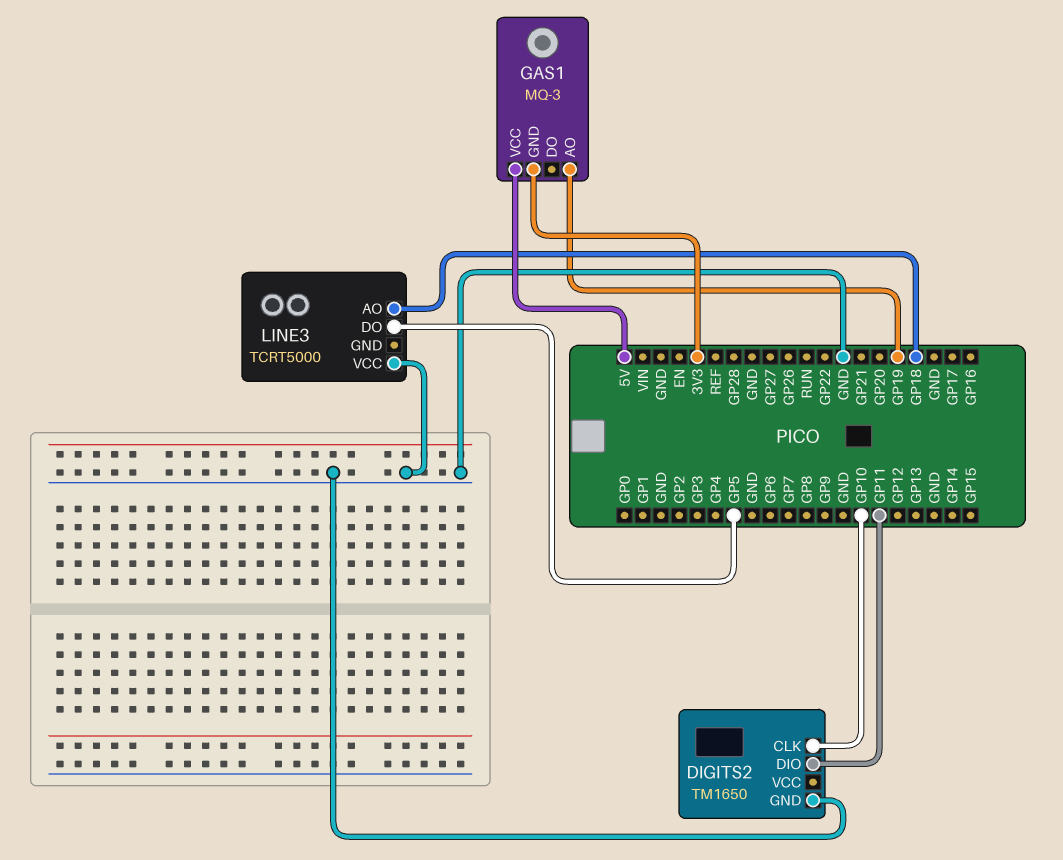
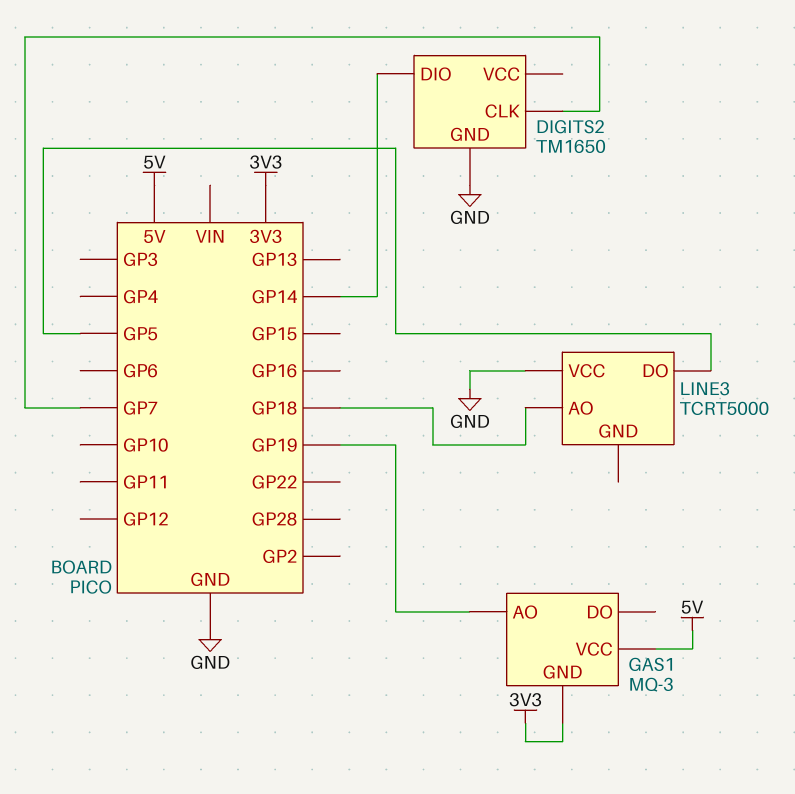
DIGITS2 pin CLK: GP10 -> GP7
DIGITS2 pin DIO: GP11 -> GP14

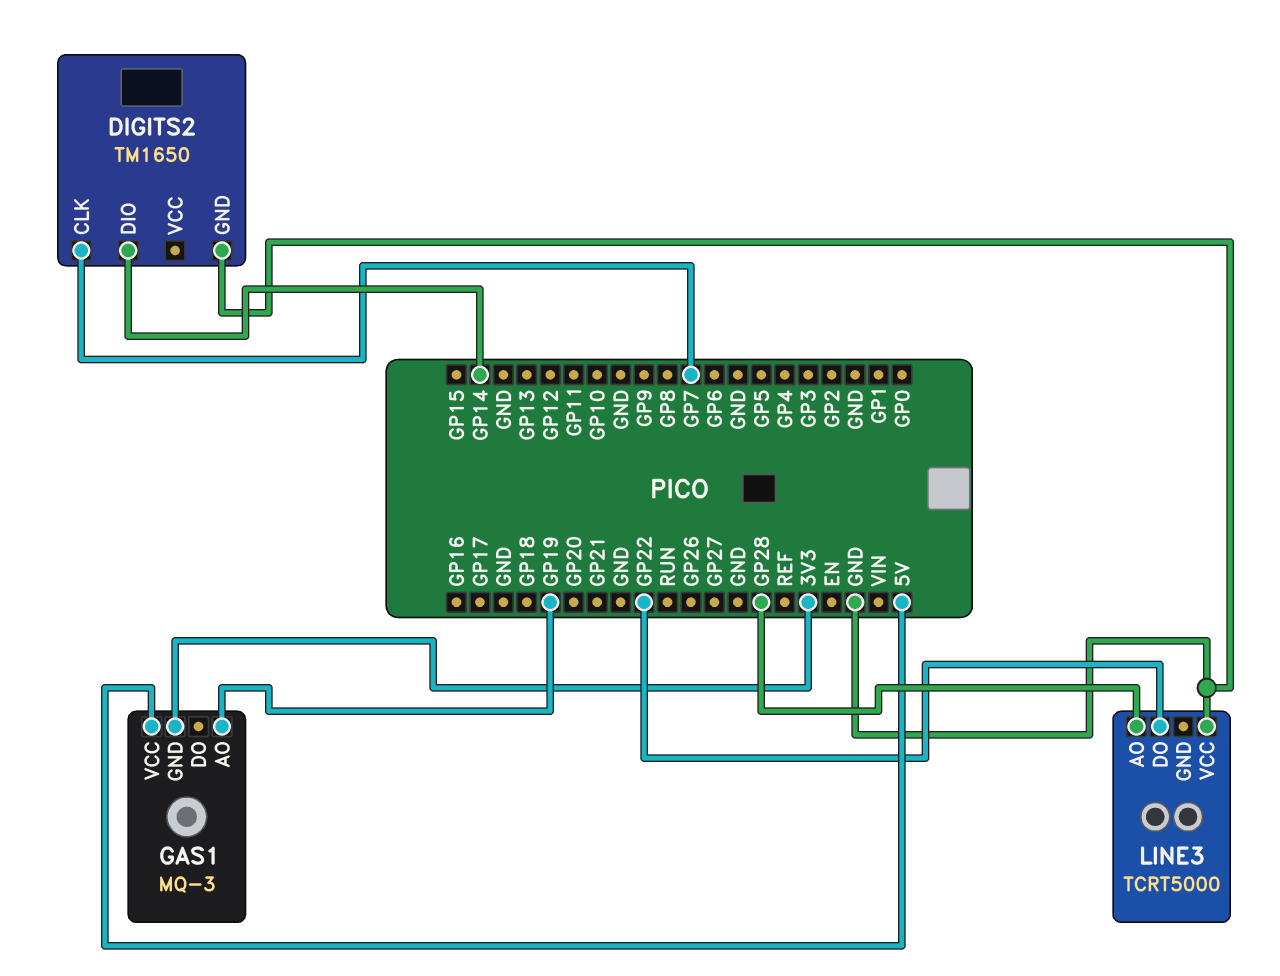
LINE3 pin AO: GP18 -> GP28
LINE3 pin DO: GP5 -> GP22

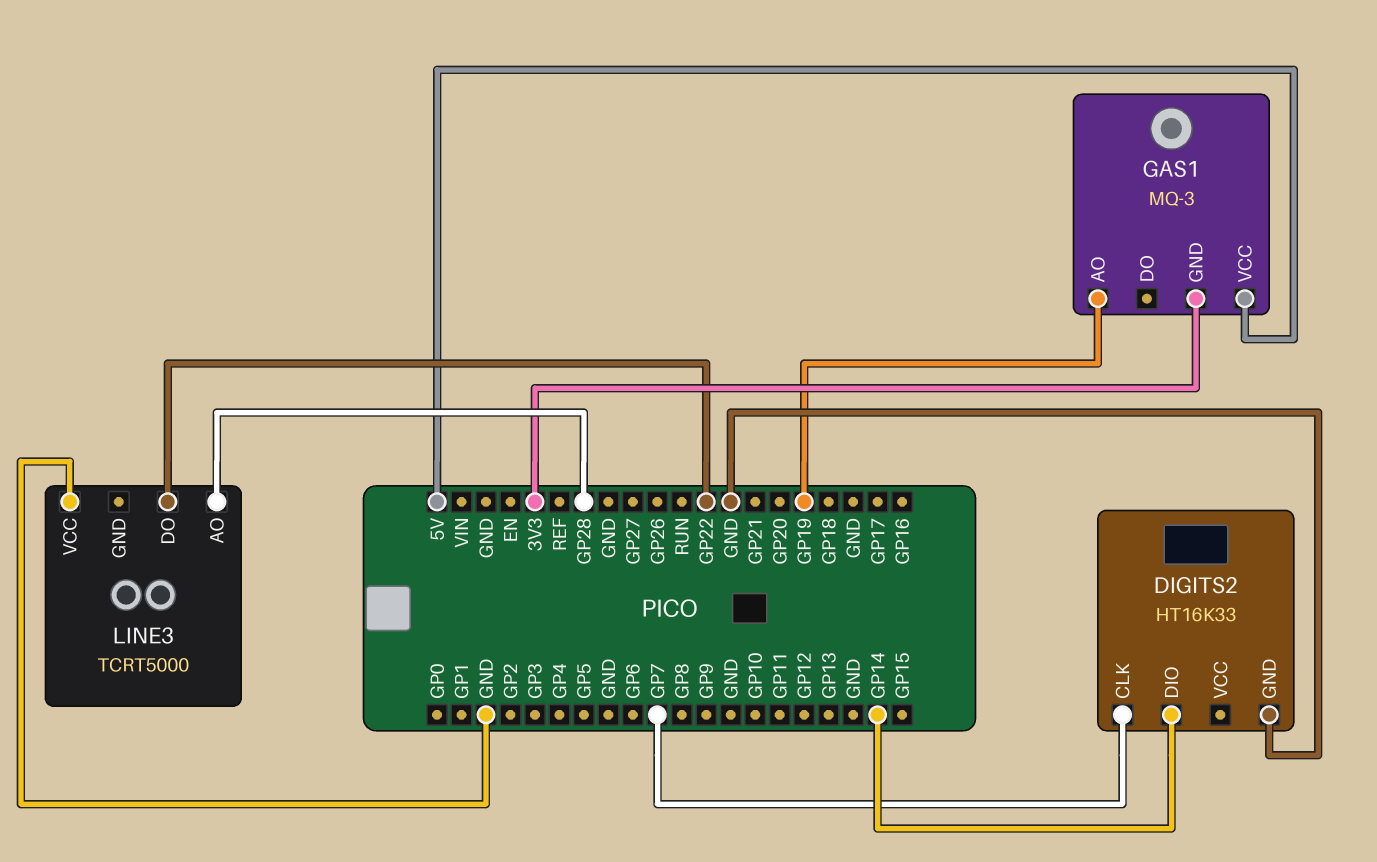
DIGITS2: TM1650 -> HT16K33

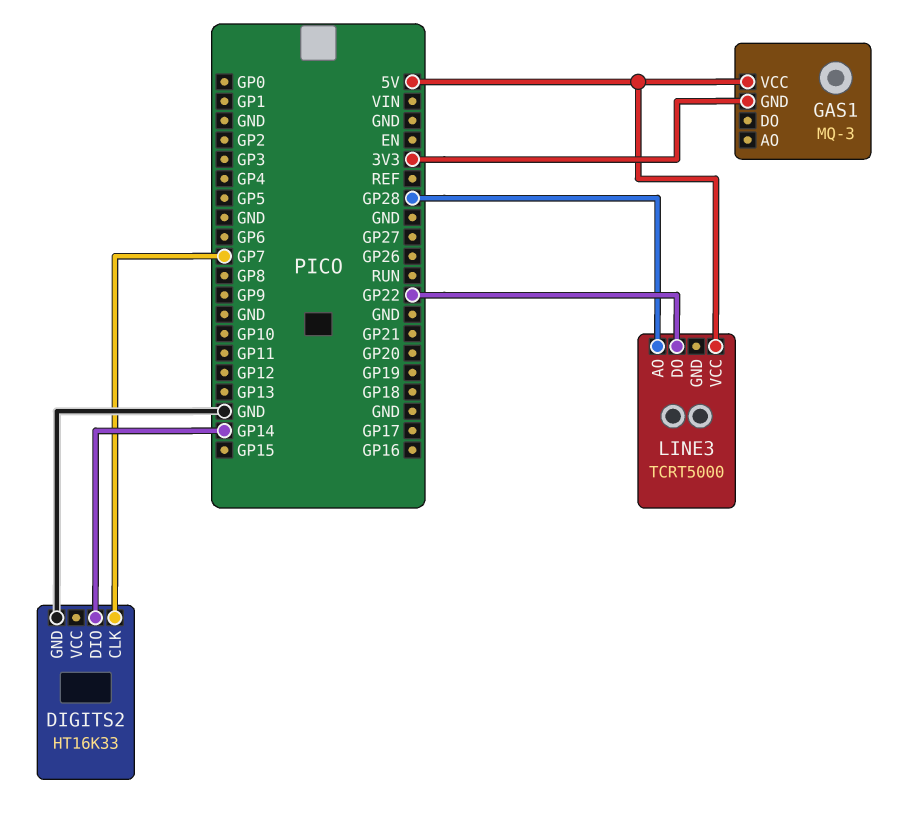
GAS1 pin AO: GP19 -> none
LINE3 pin VCC: GND -> 5V

